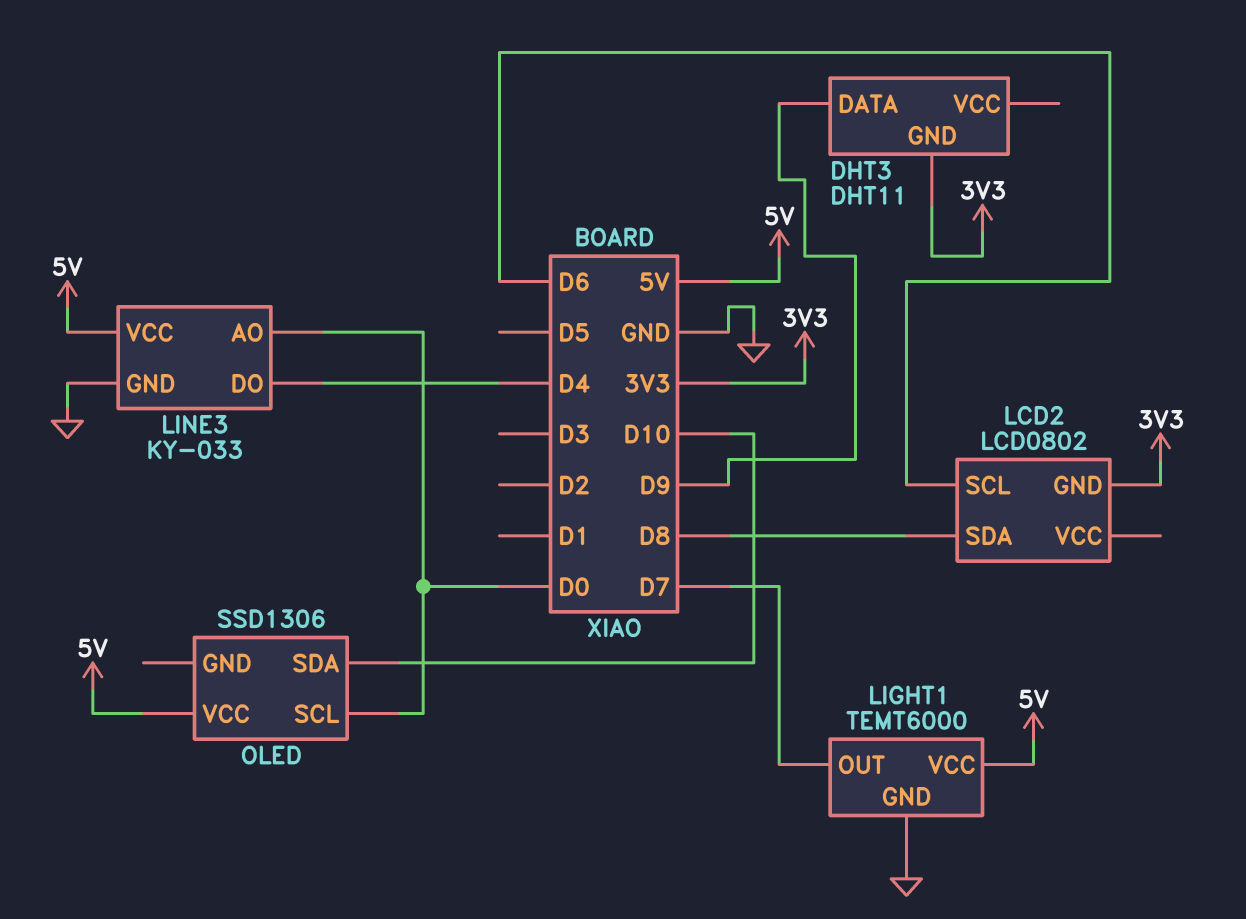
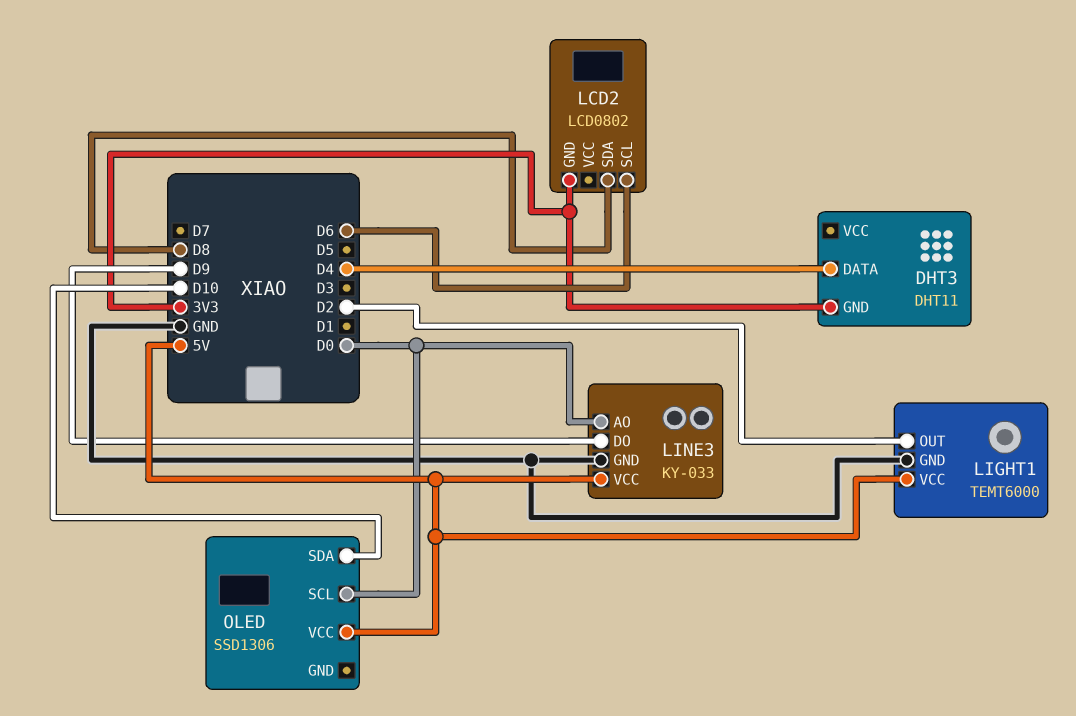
DHT3 pin DATA: D9 -> D4
LIGHT1 pin OUT: D7 -> D2
LINE3 pin DO: D4 -> D9

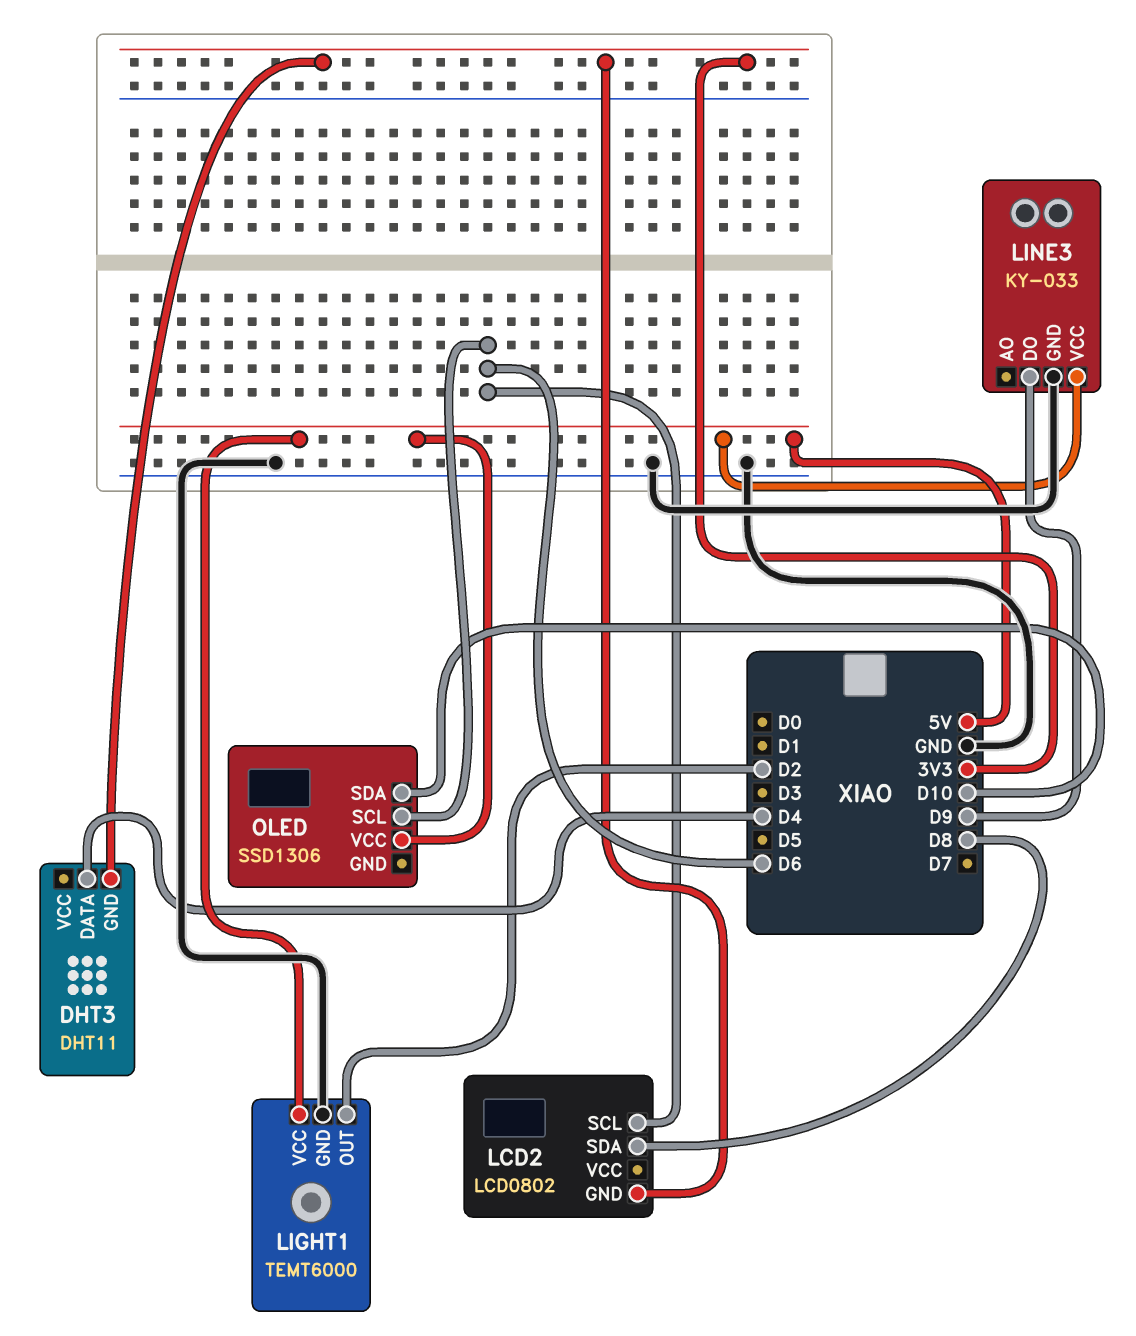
LINE3 pin AO: D0 -> none
OLED pin SCL: D0 -> D6

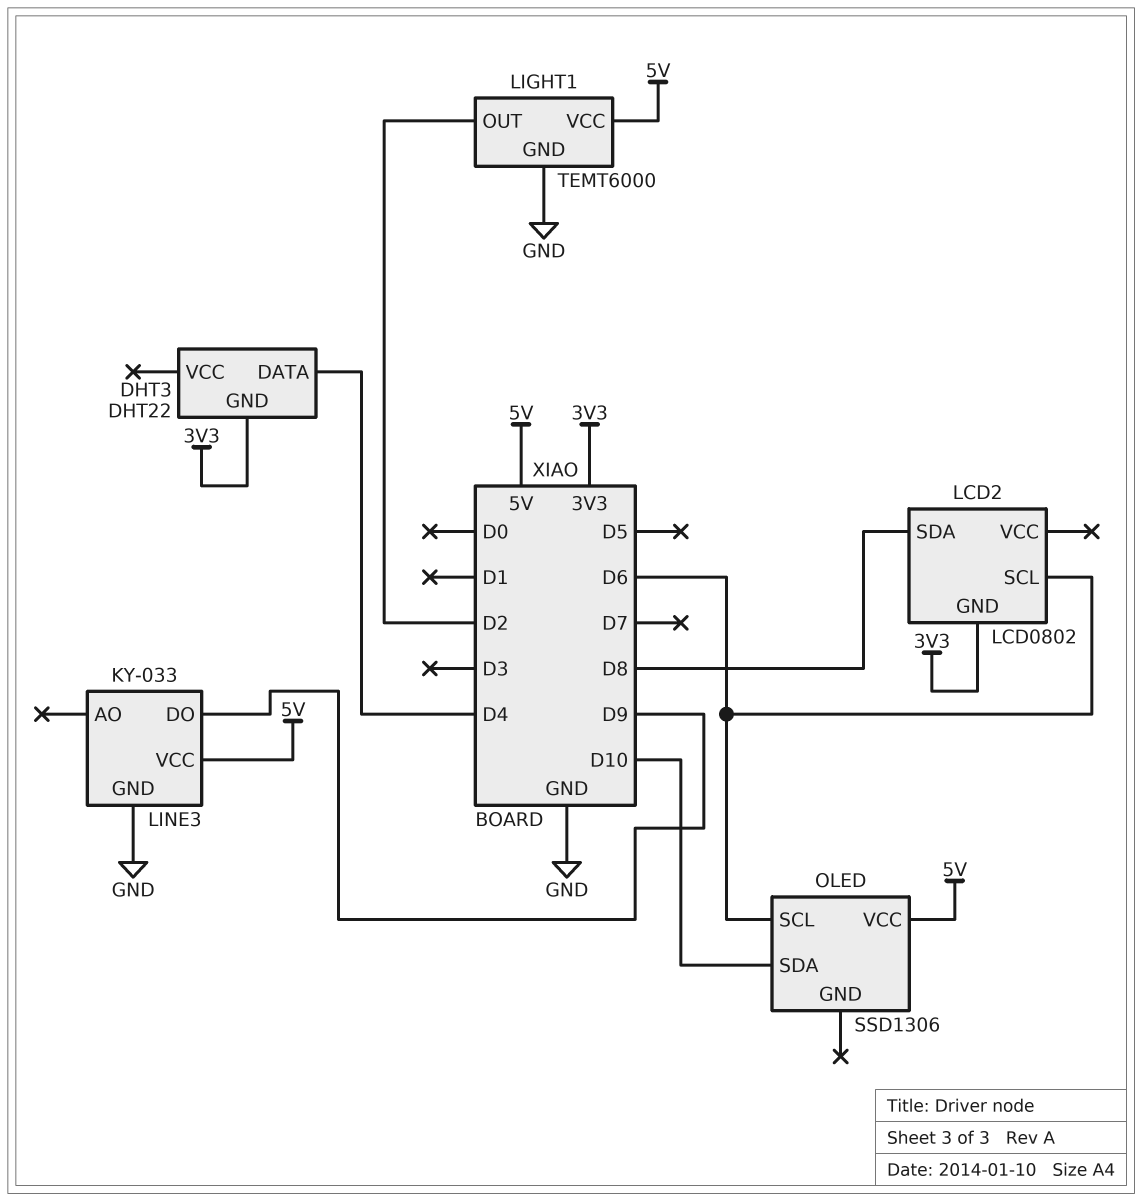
DHT3: DHT11 -> DHT22

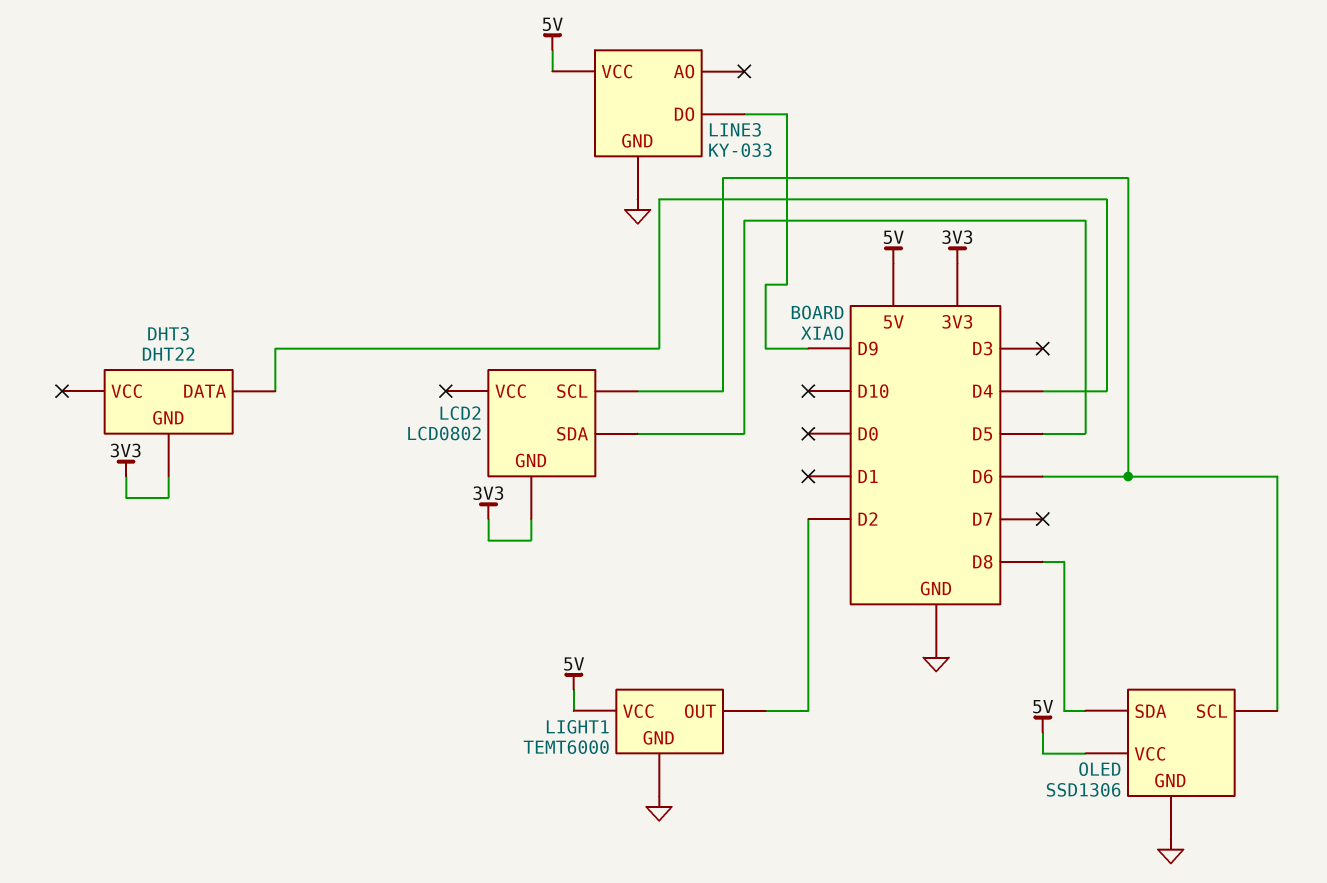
LCD2 pin SDA: D8 -> D5
OLED pin GND: none -> GND
OLED pin SDA: D10 -> D8

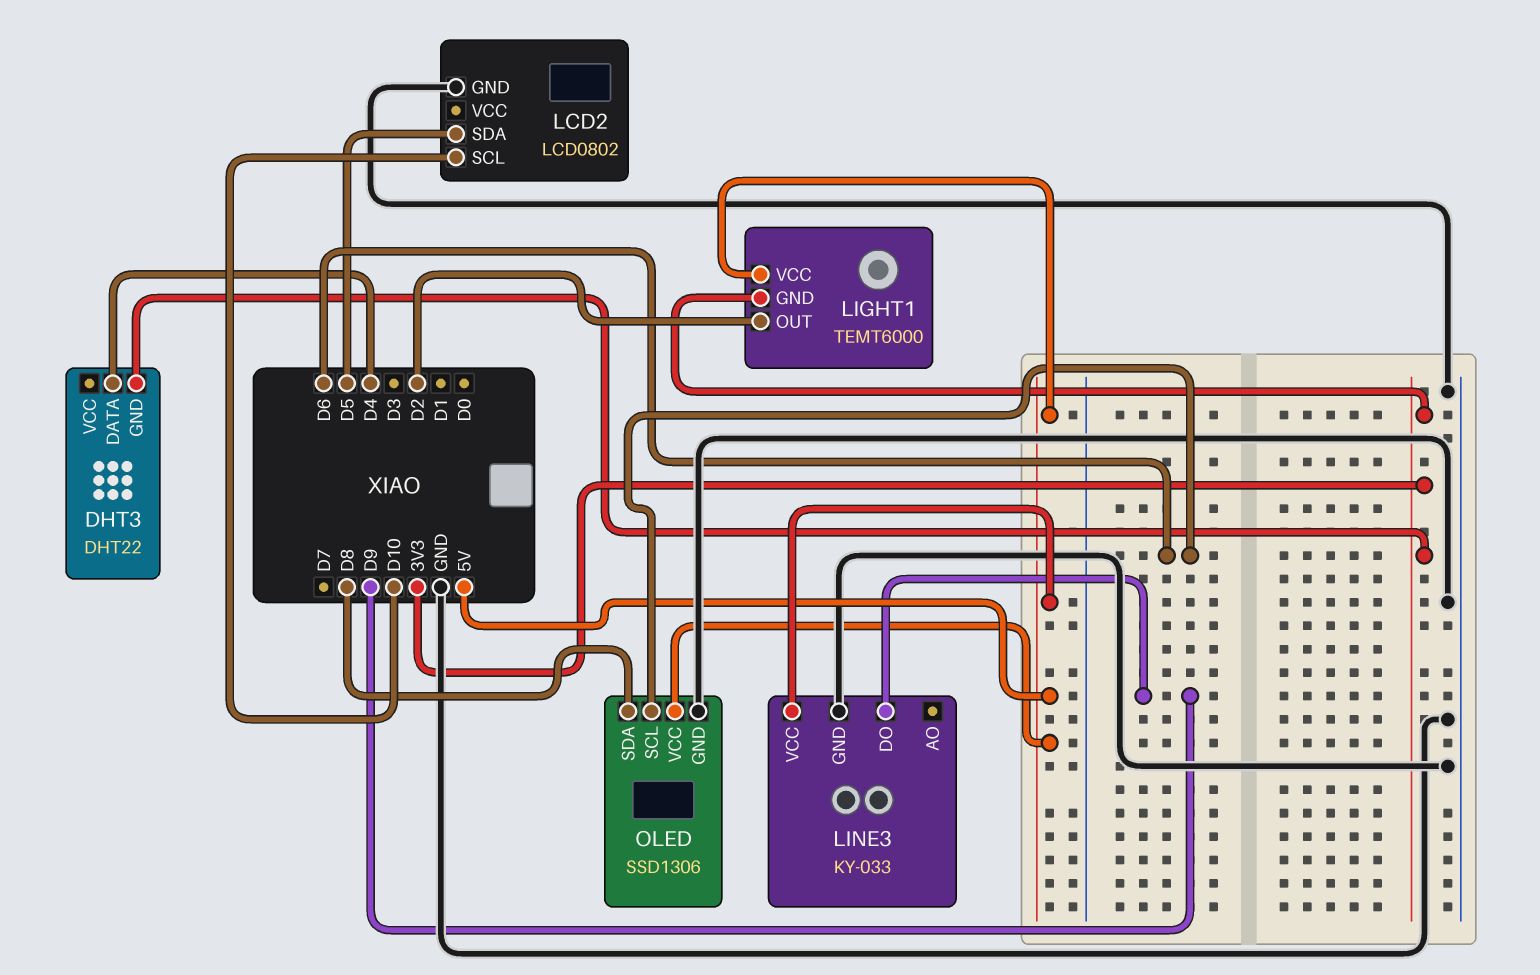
LCD2 pin GND: 3V3 -> GND
LCD2 pin SCL: D6 -> D10
LIGHT1 pin GND: GND -> 3V3

